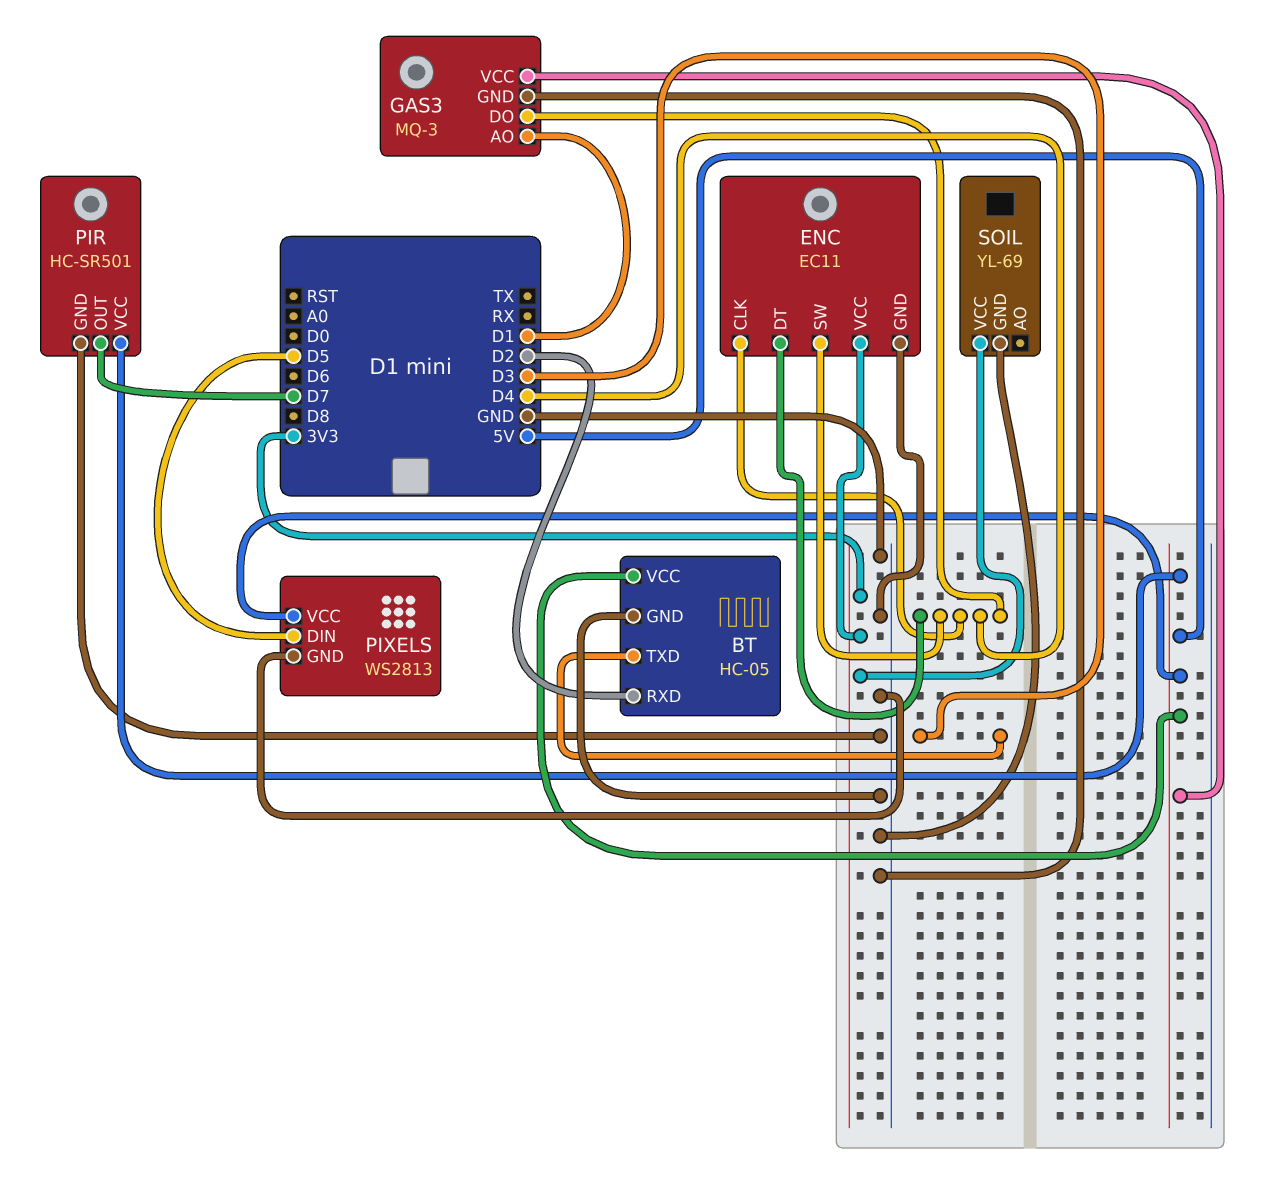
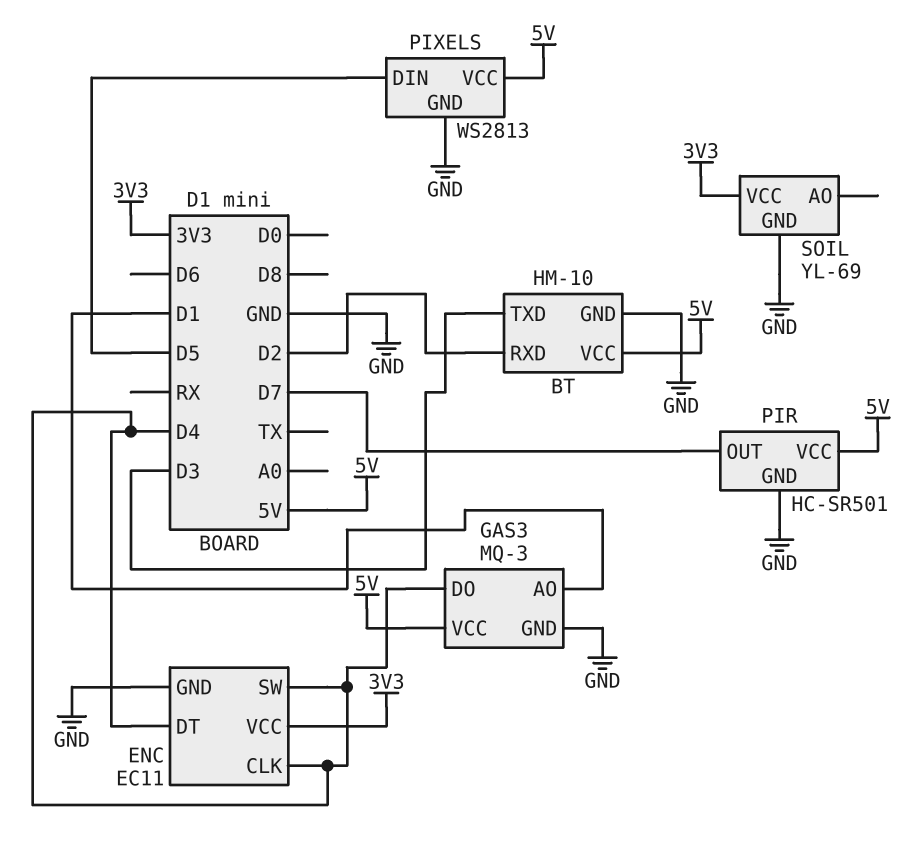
BT: HC-05 -> HM-10

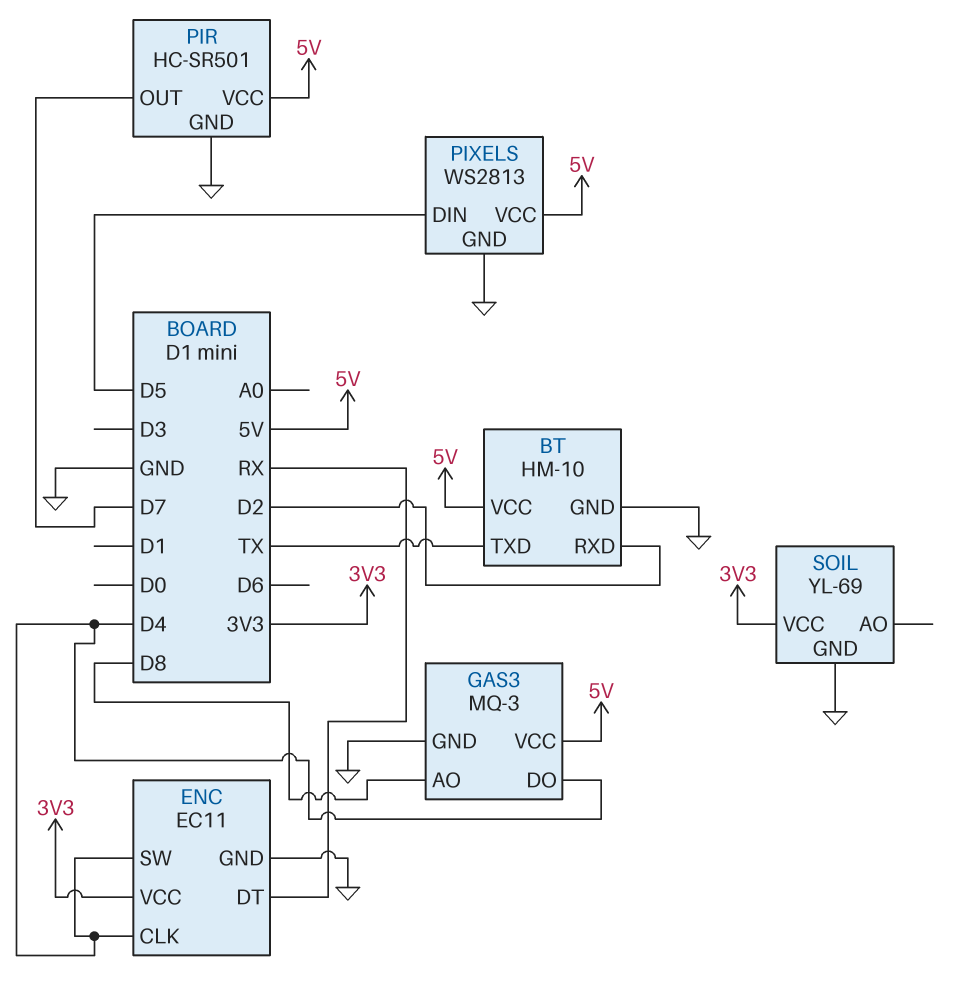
BT pin TXD: D3 -> TX
ENC pin DT: D4 -> RX
GAS3 pin AO: D1 -> D8

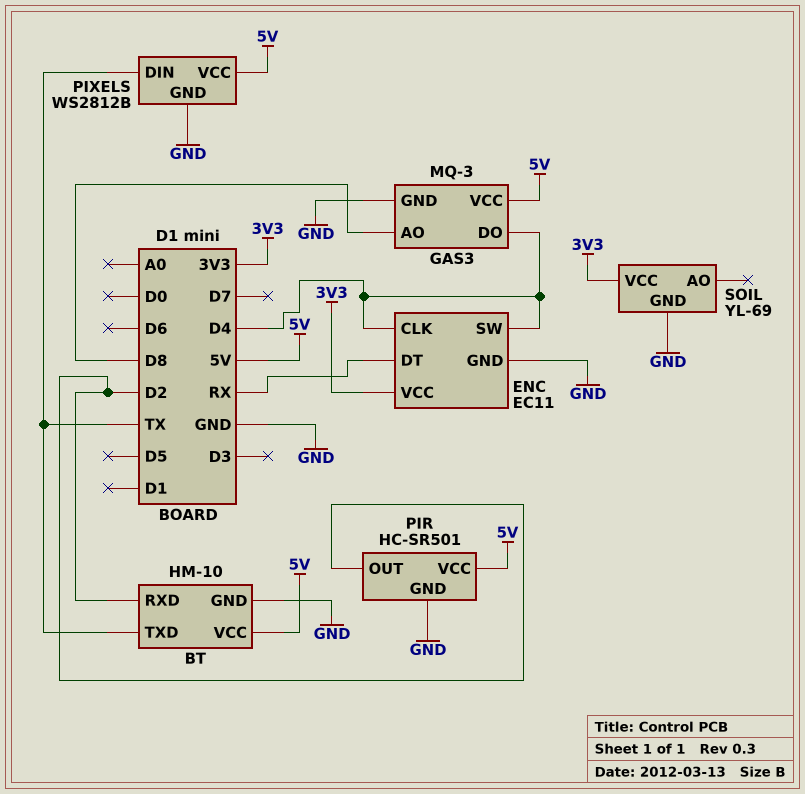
PIR pin OUT: D7 -> D2
PIXELS: WS2813 -> WS2812B
PIXELS pin DIN: D5 -> TX

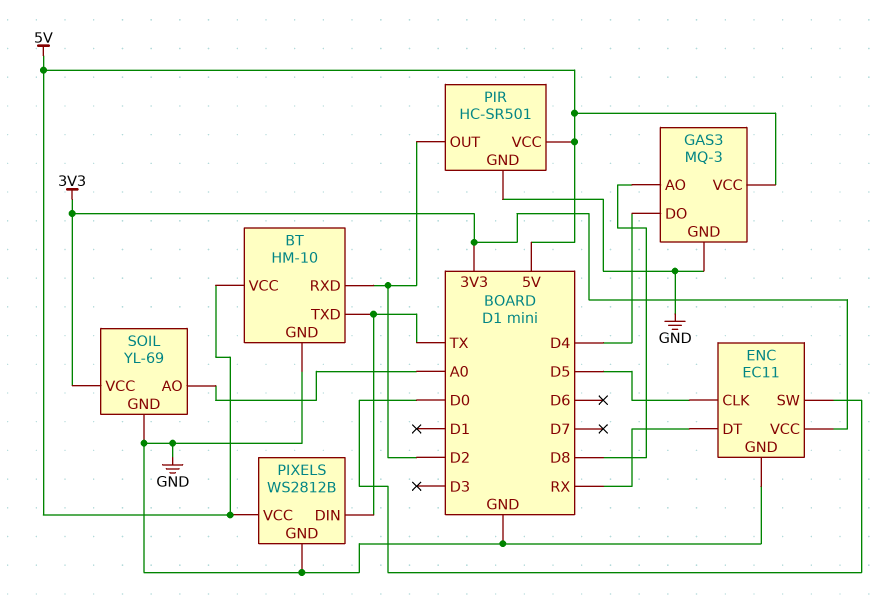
ENC pin CLK: D4 -> D5
ENC pin SW: D4 -> D0
SOIL pin AO: none -> A0

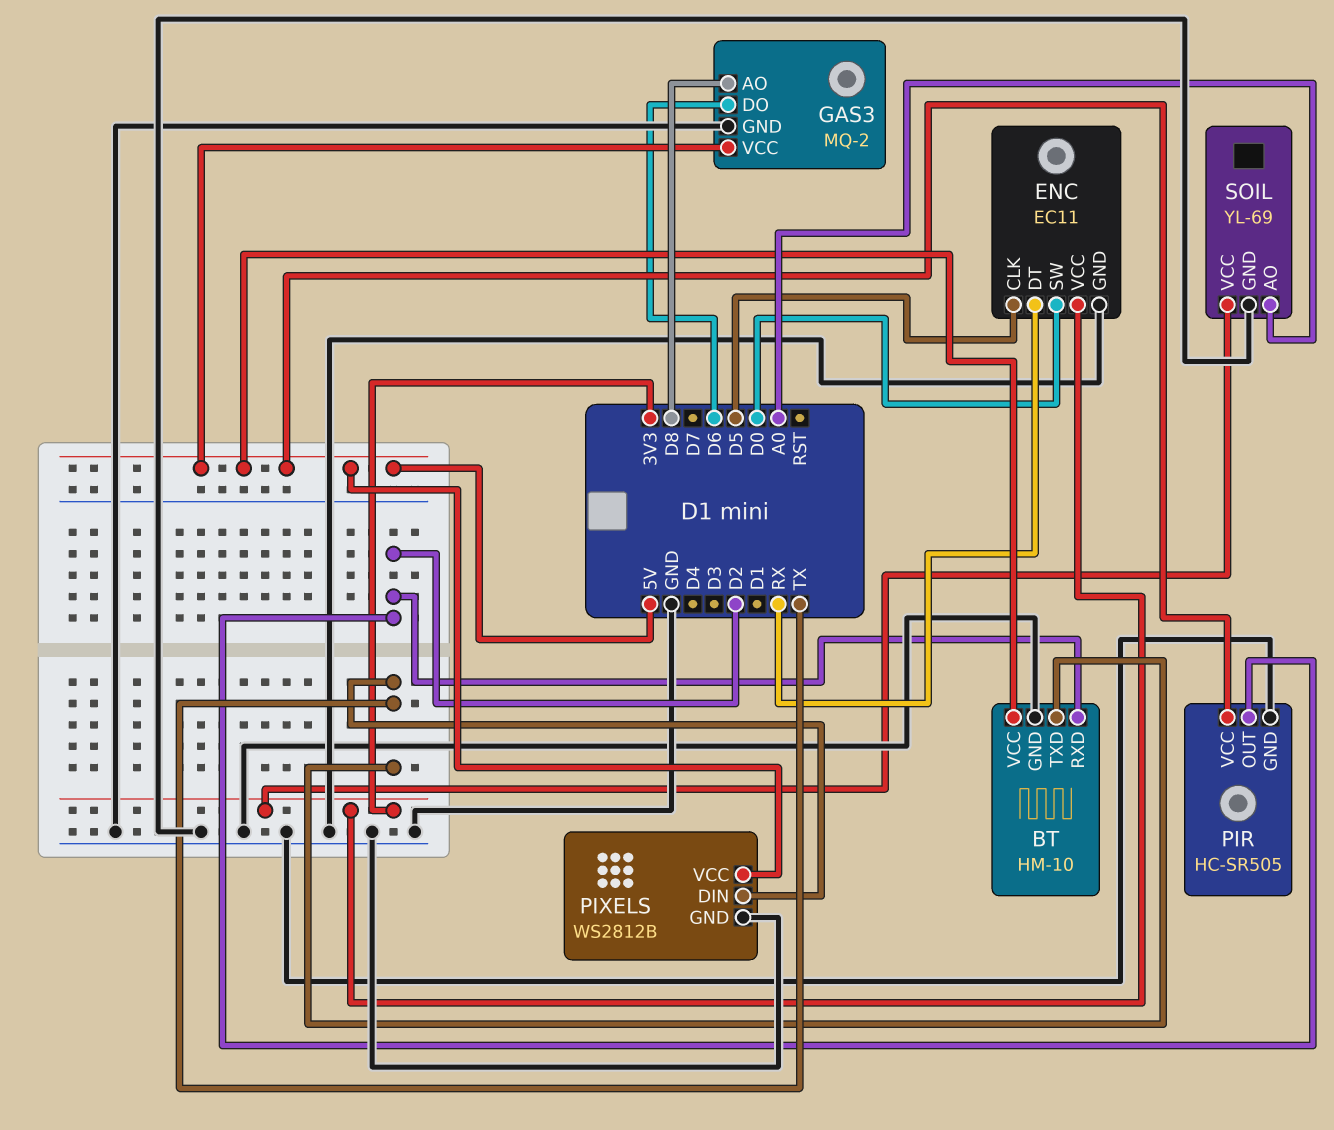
GAS3: MQ-3 -> MQ-2
GAS3 pin DO: D4 -> D6
PIR: HC-SR501 -> HC-SR505

